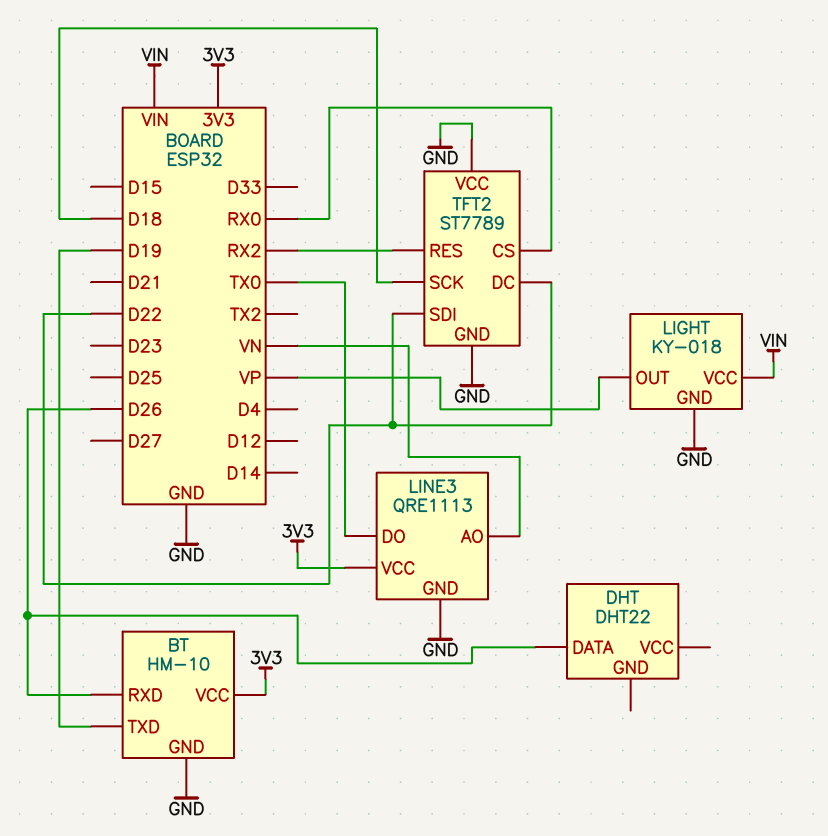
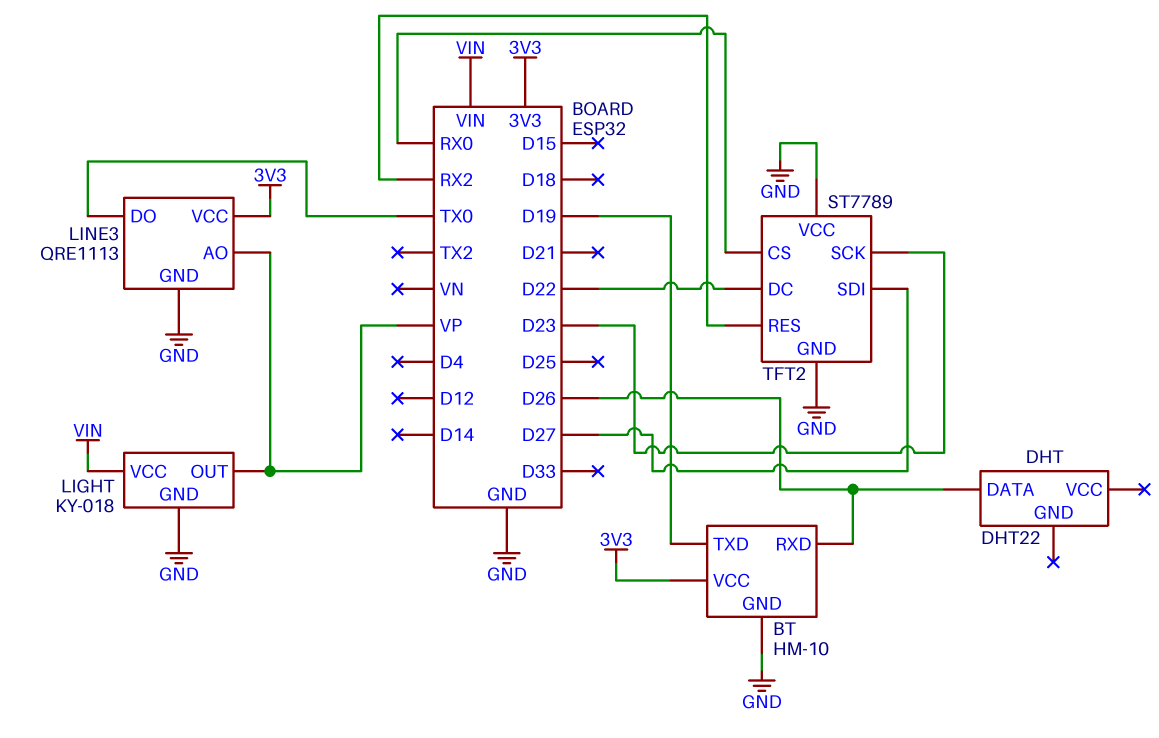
LINE3 pin AO: VN -> VP
TFT2 pin SCK: D18 -> D23
TFT2 pin SDI: D22 -> D27

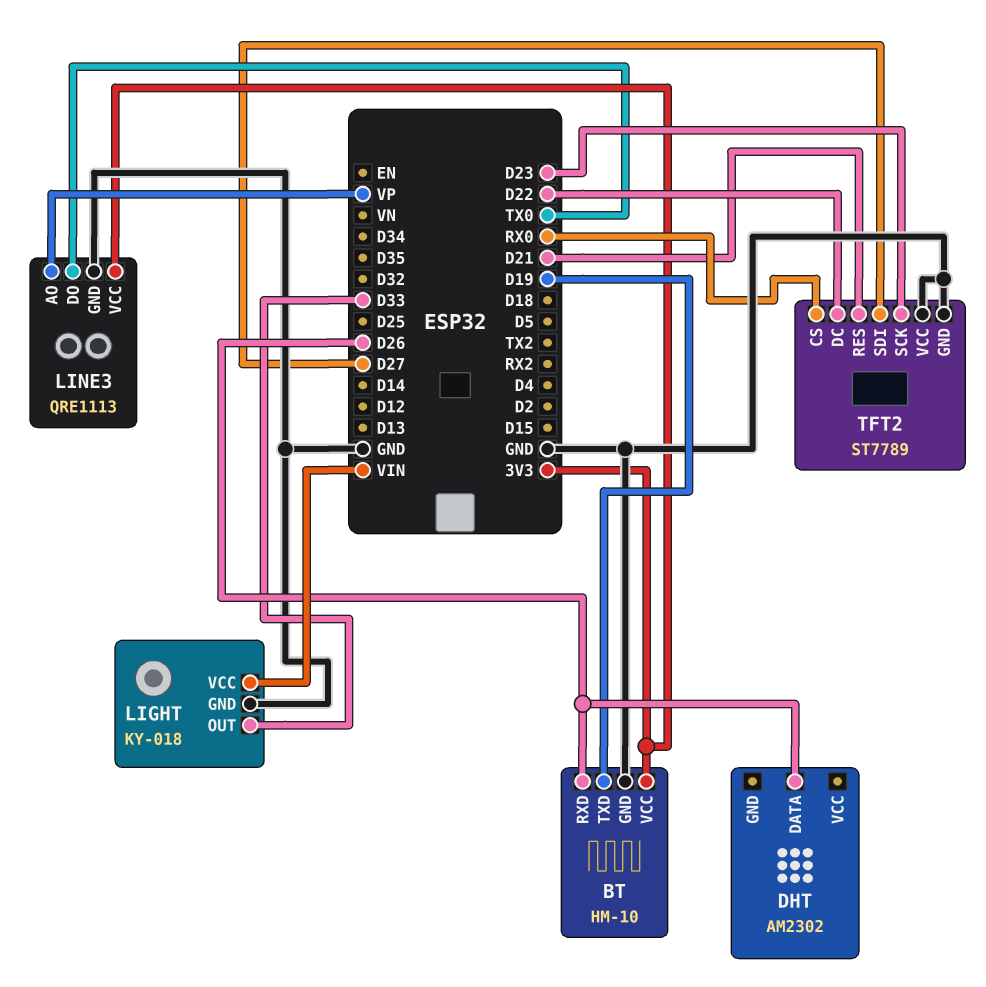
DHT: DHT22 -> AM2302
LIGHT pin OUT: VP -> D33
TFT2 pin RES: RX2 -> D21

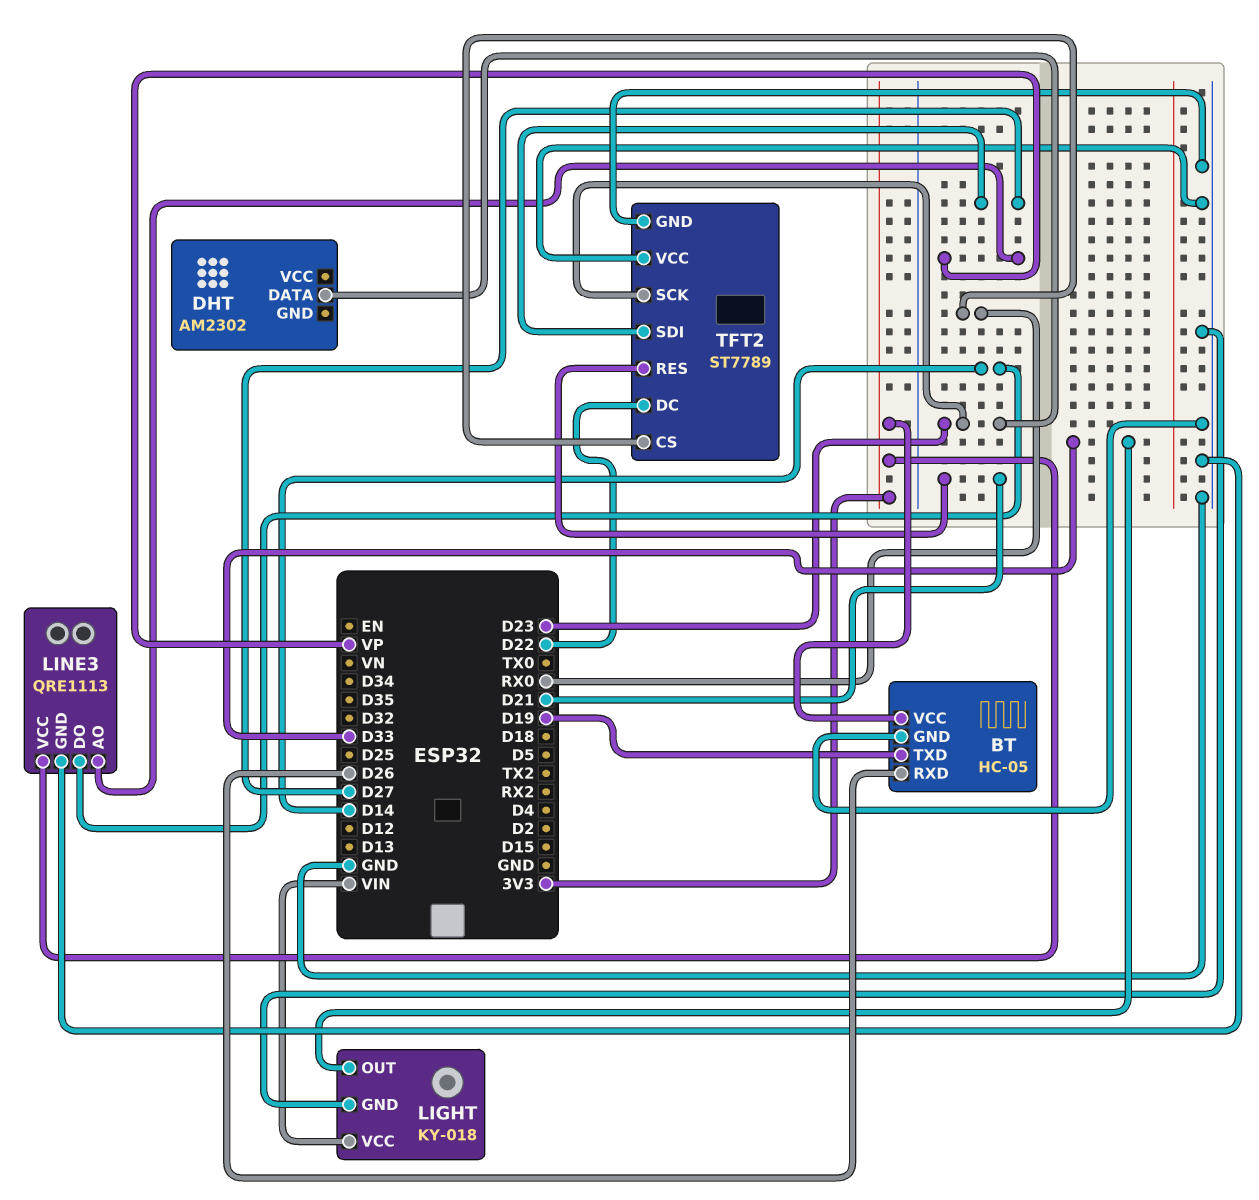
BT: HM-10 -> HC-05
DHT pin DATA: D26 -> D23
LINE3 pin DO: TX0 -> D14

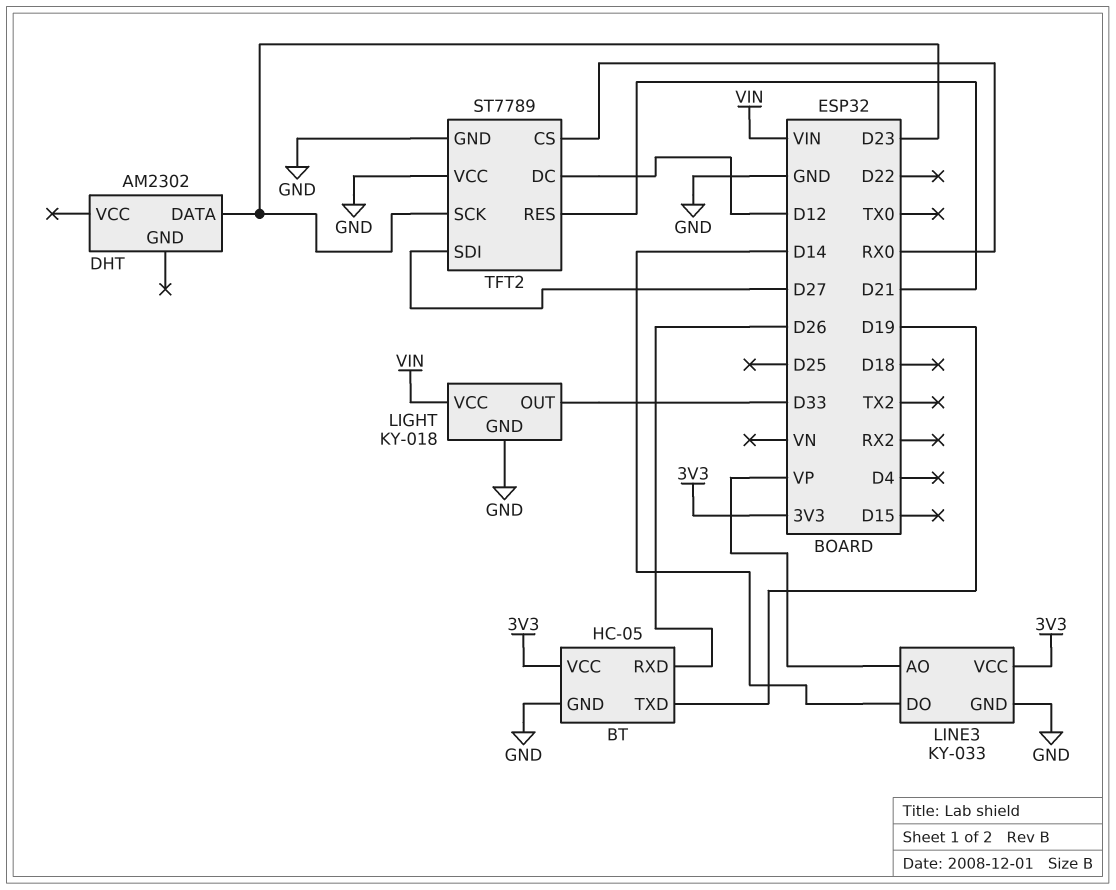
LINE3: QRE1113 -> KY-033
TFT2 pin DC: D22 -> D12

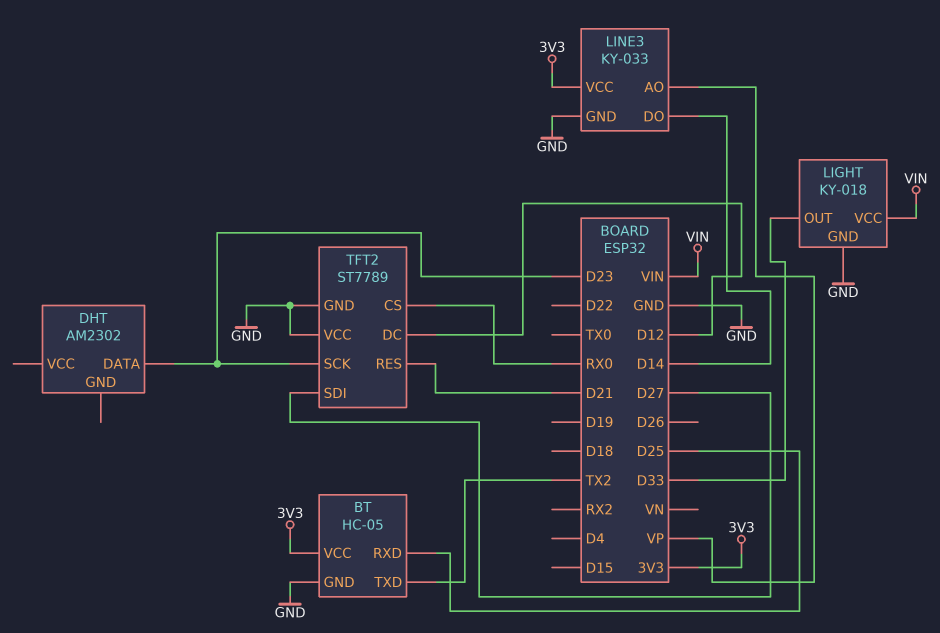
BT pin RXD: D26 -> D25
BT pin TXD: D19 -> TX2

